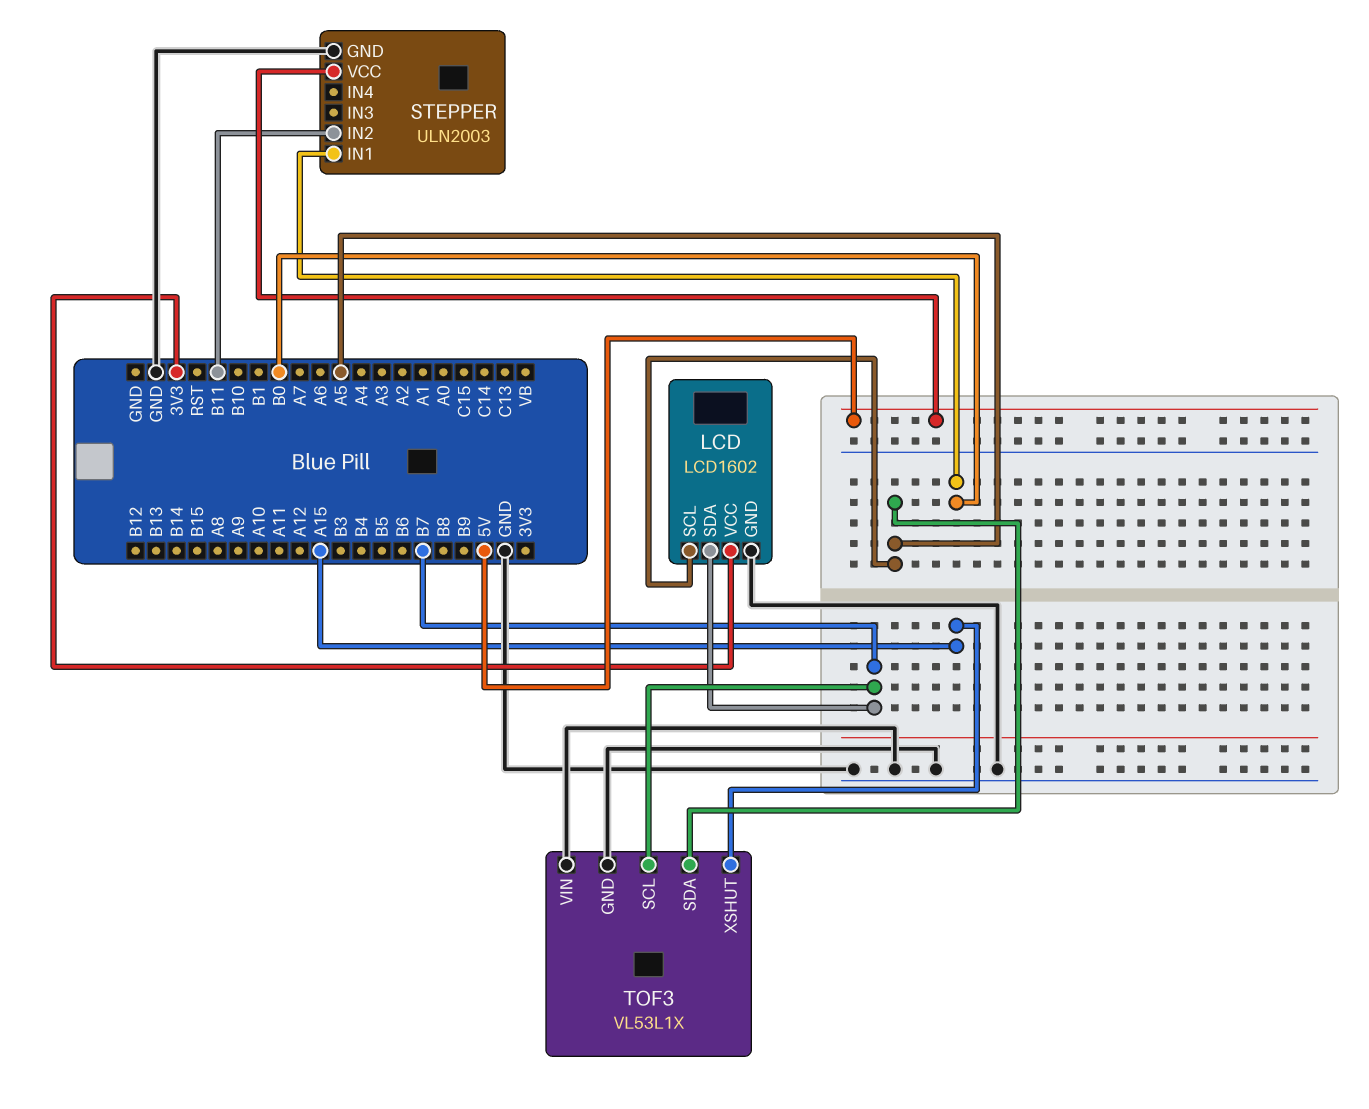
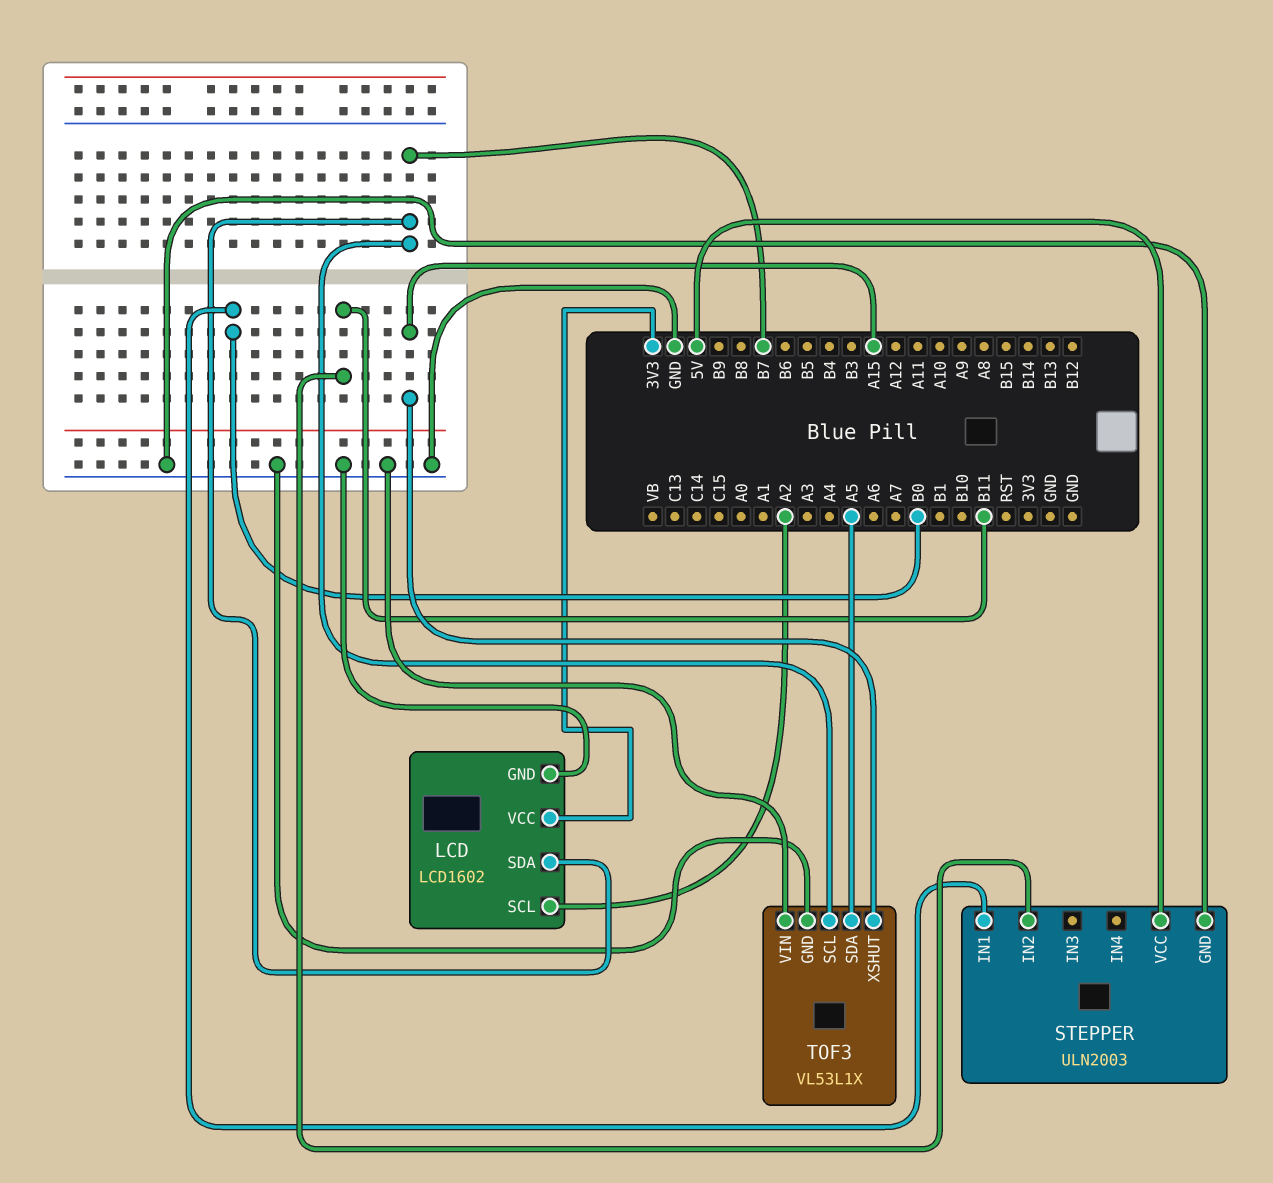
LCD pin SCL: A5 -> A2

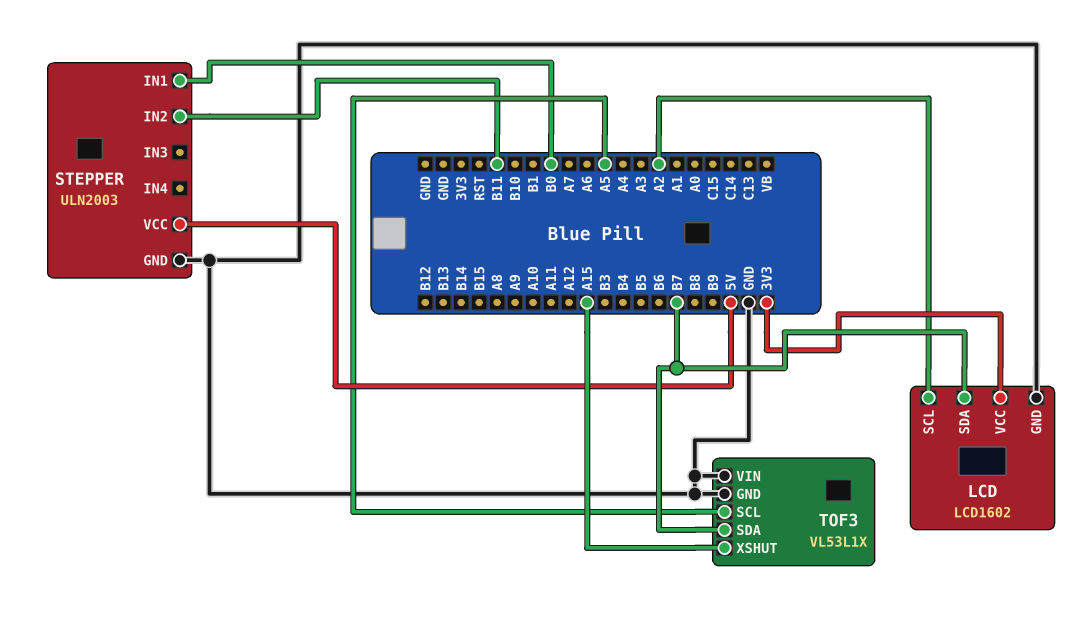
TOF3 pin SCL: B7 -> A5
TOF3 pin SDA: A5 -> B7

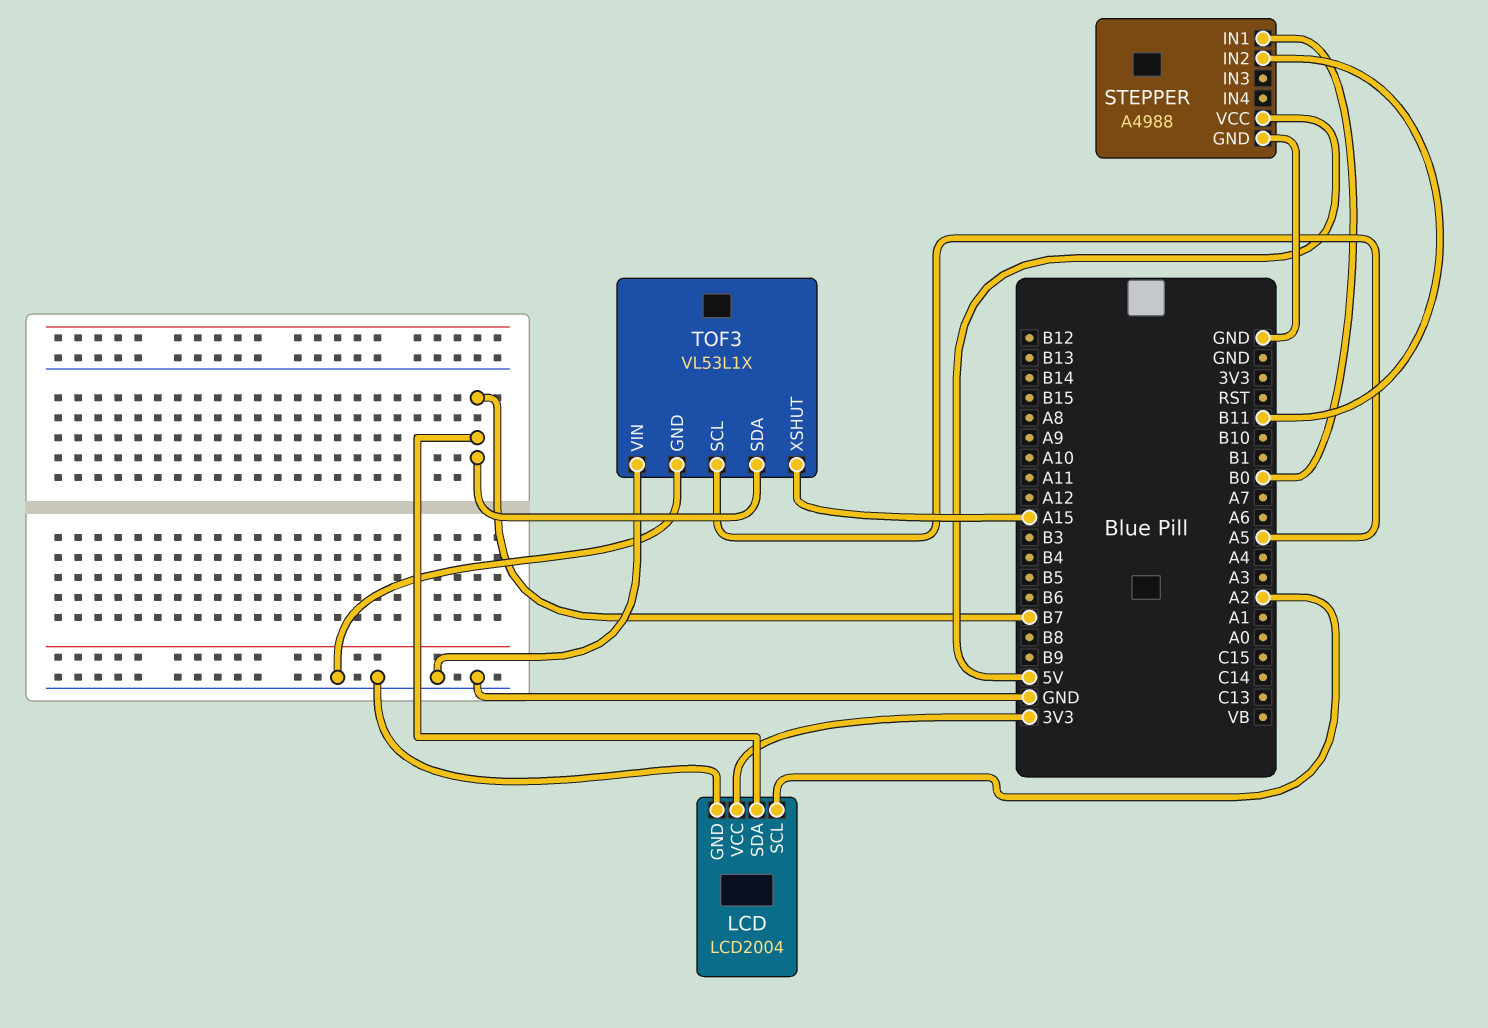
LCD: LCD1602 -> LCD2004
STEPPER: ULN2003 -> A4988

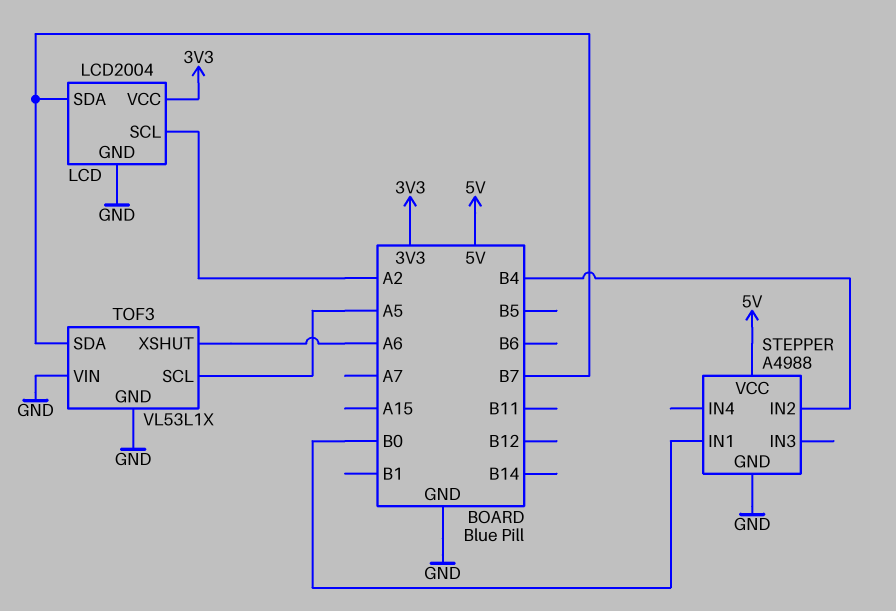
STEPPER pin IN2: B11 -> B4
TOF3 pin XSHUT: A15 -> A6

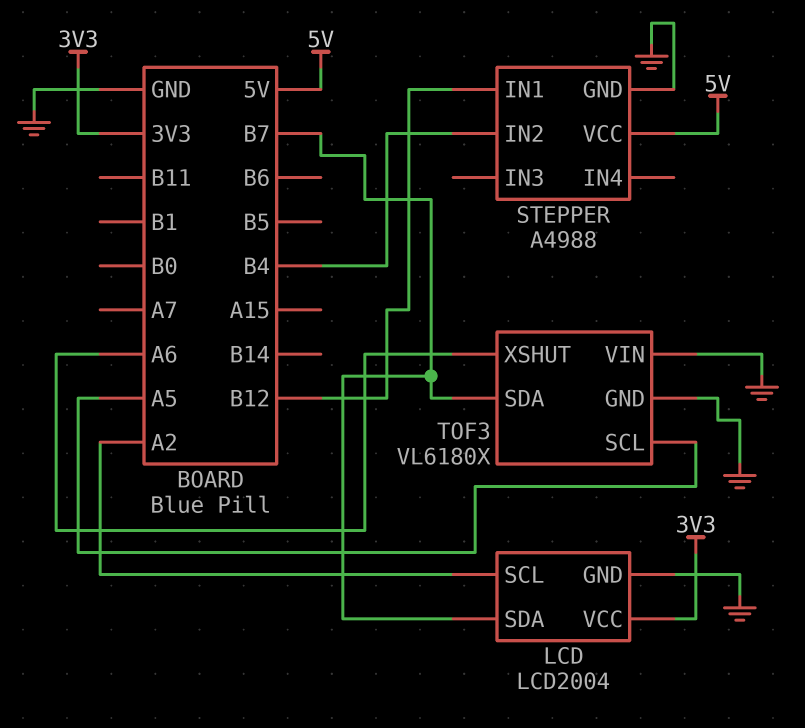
STEPPER pin IN1: B0 -> B12
TOF3: VL53L1X -> VL6180X

